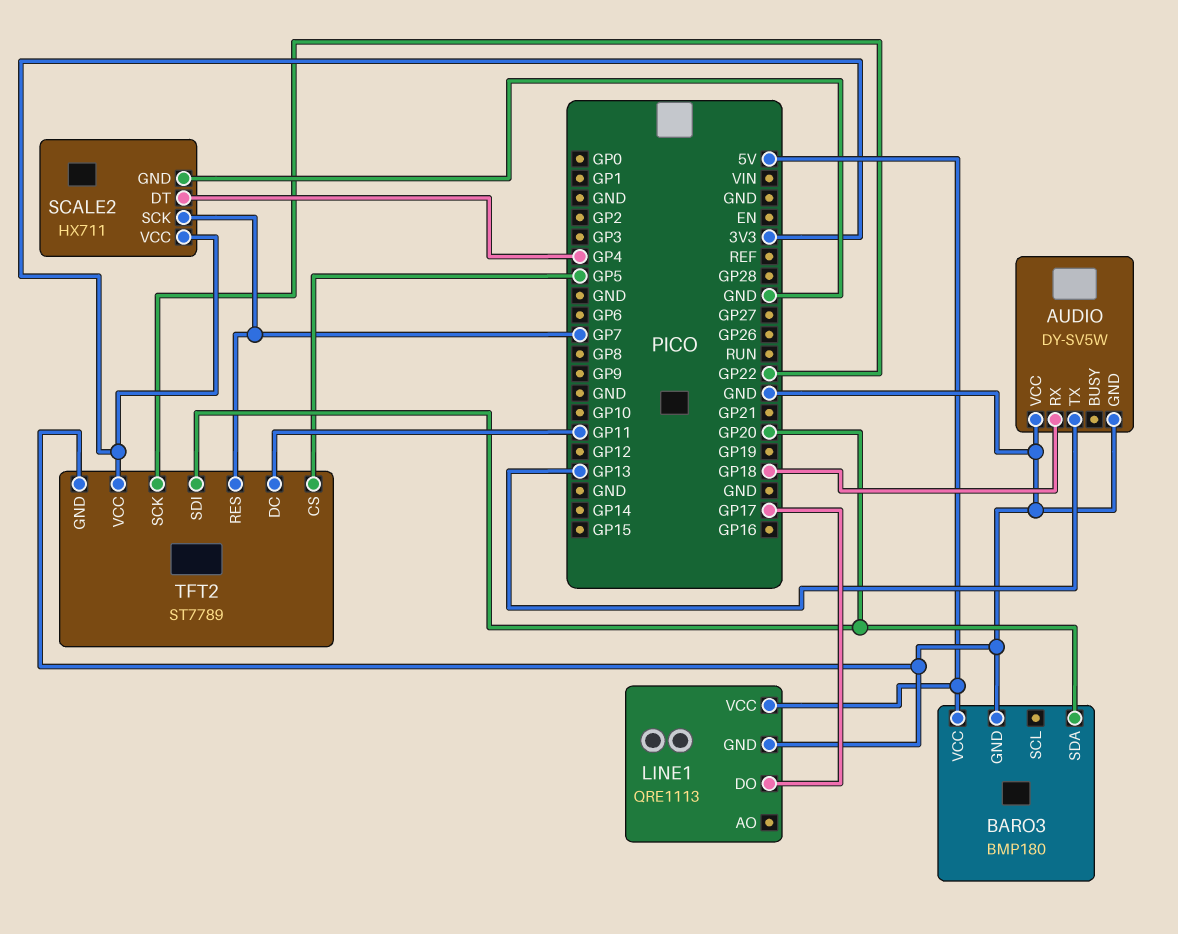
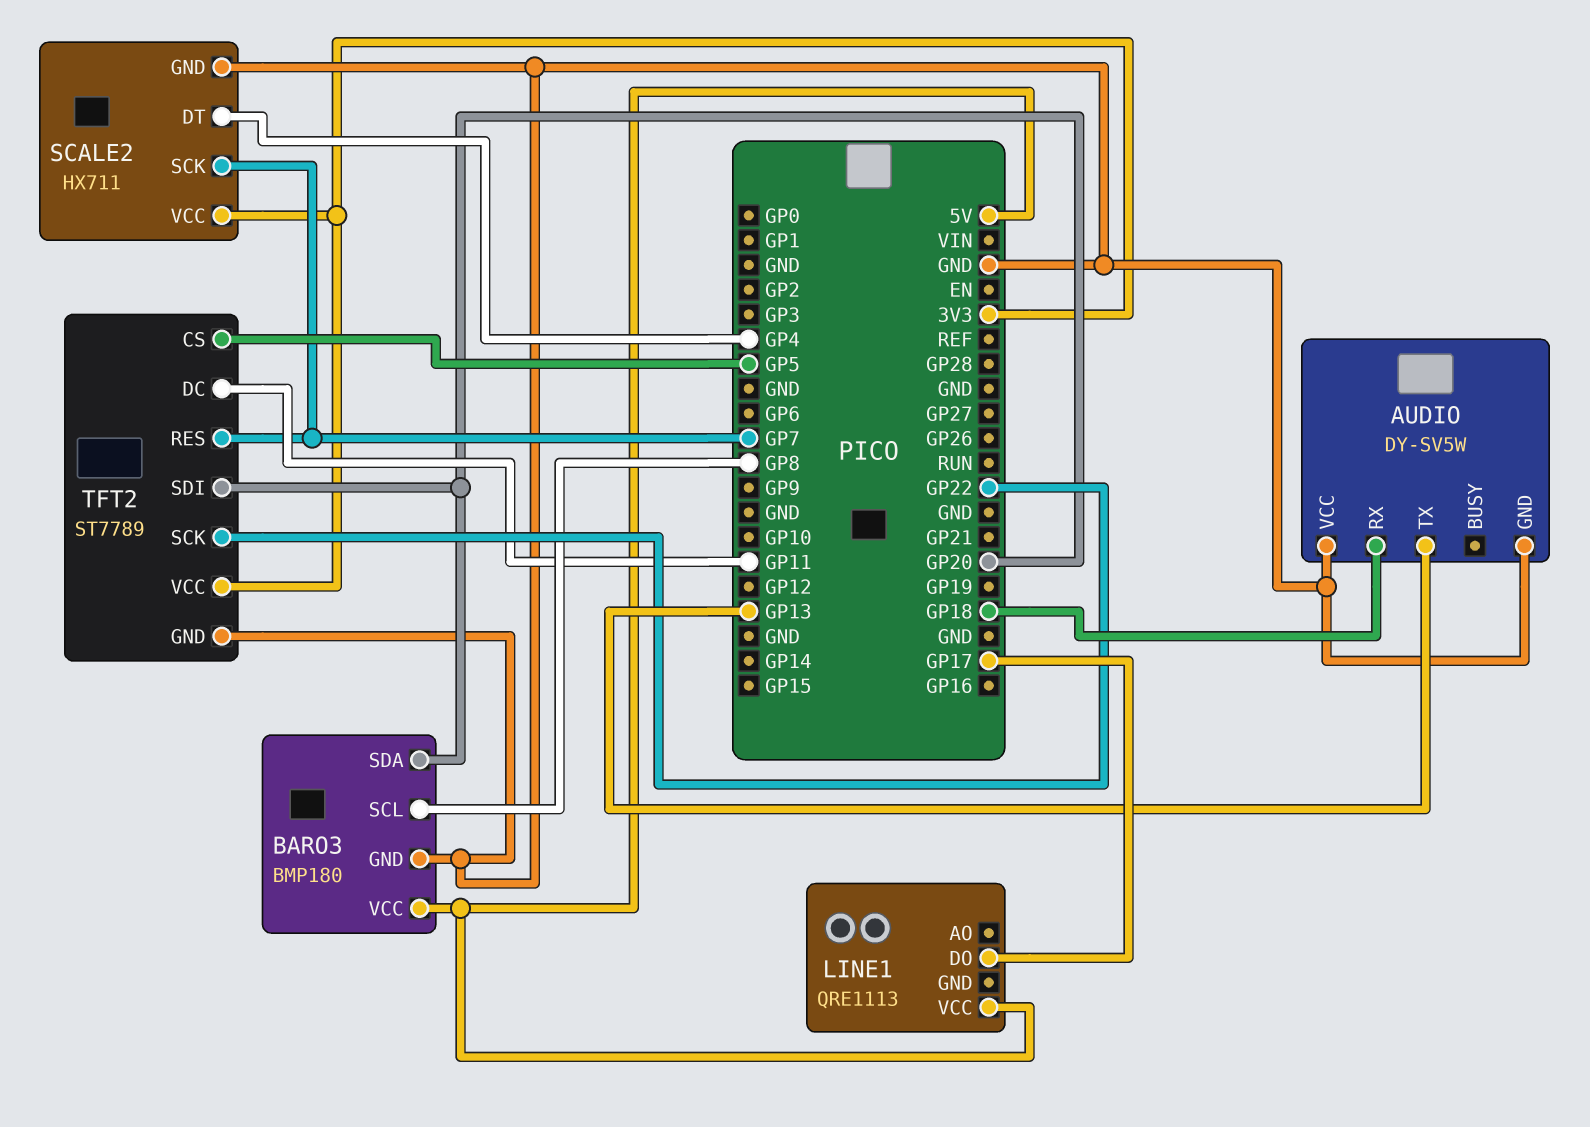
BARO3 pin SCL: none -> GP8
LINE1 pin GND: GND -> none

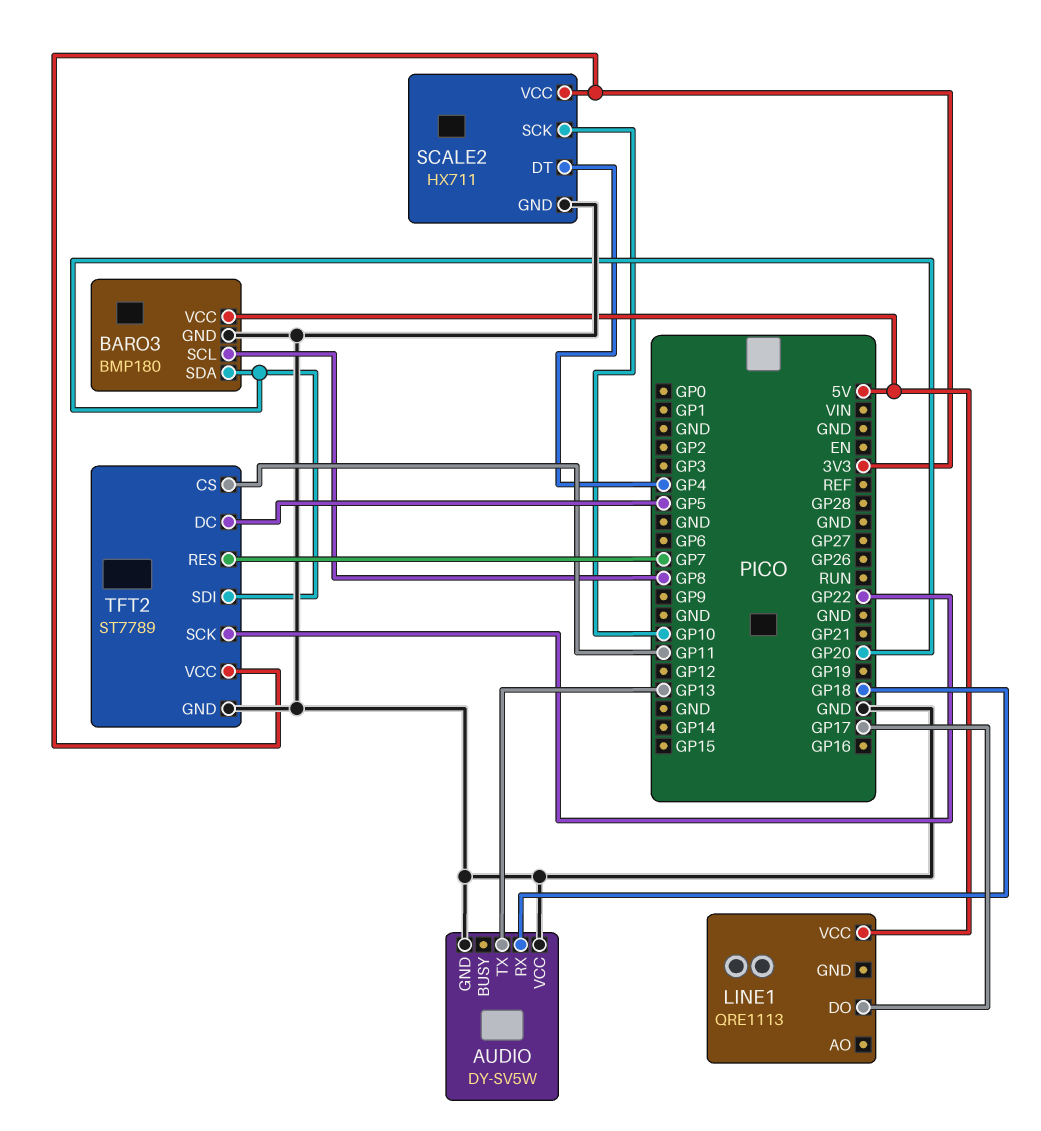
SCALE2 pin SCK: GP7 -> GP10
TFT2 pin CS: GP5 -> GP11
TFT2 pin DC: GP11 -> GP5

